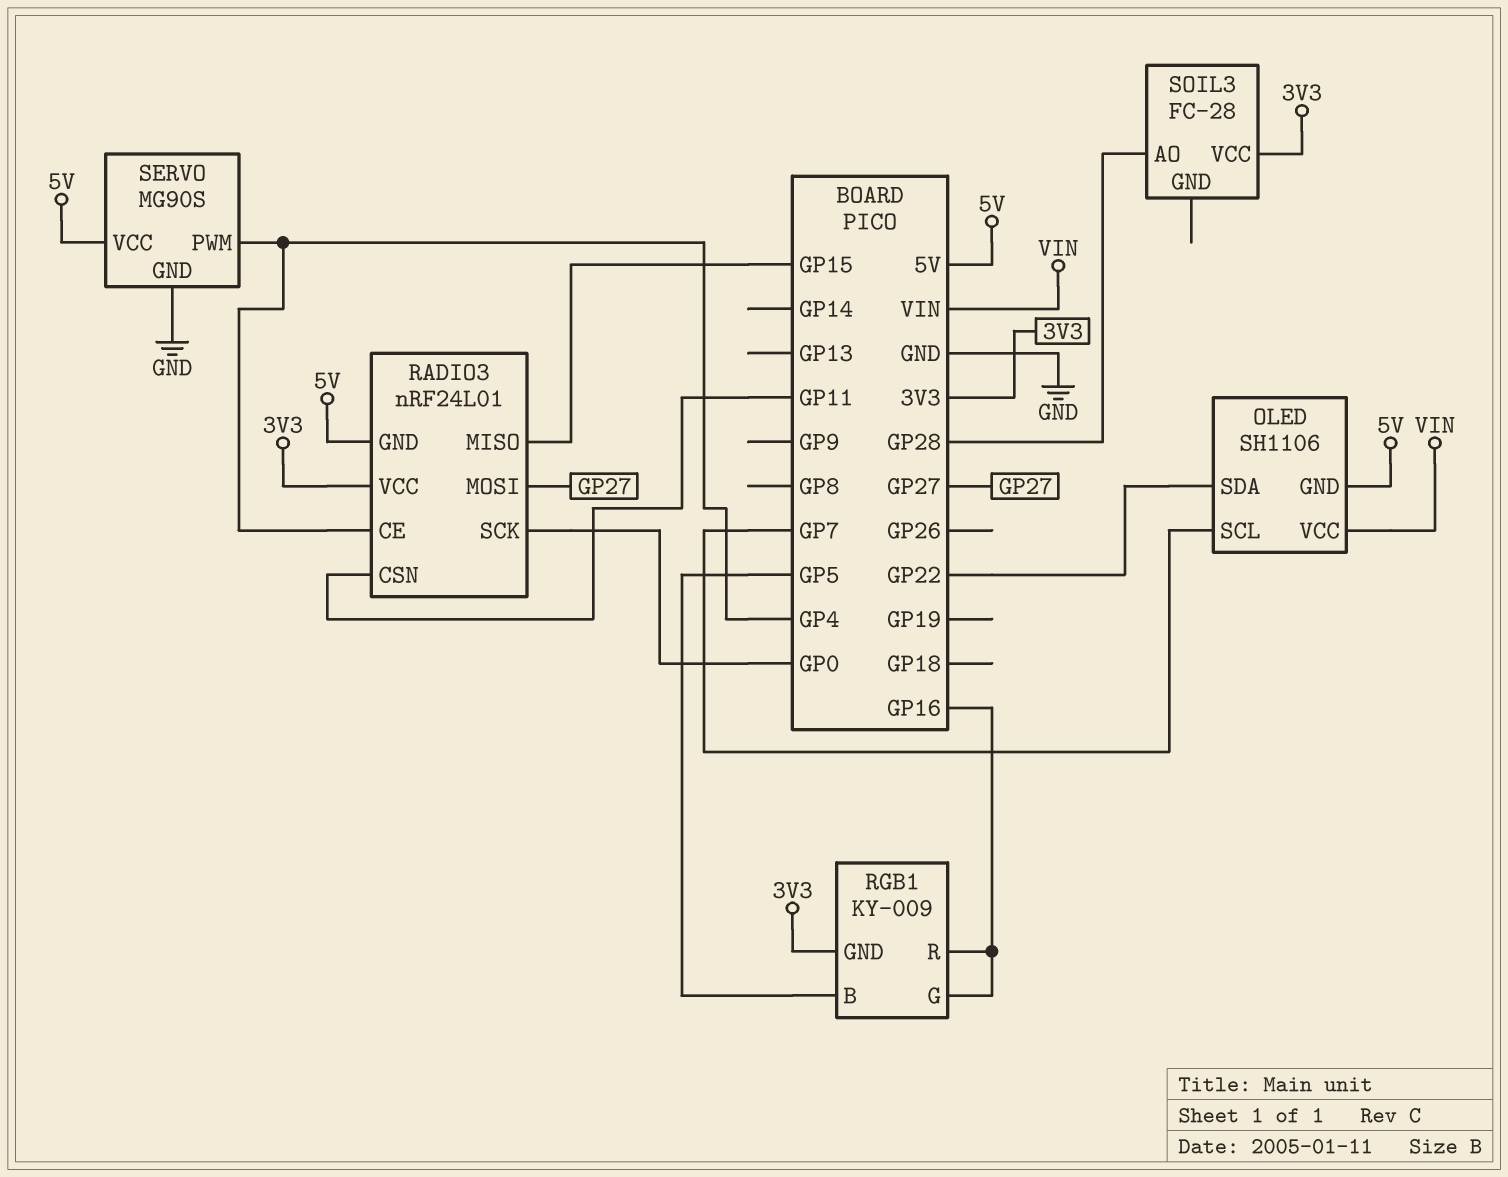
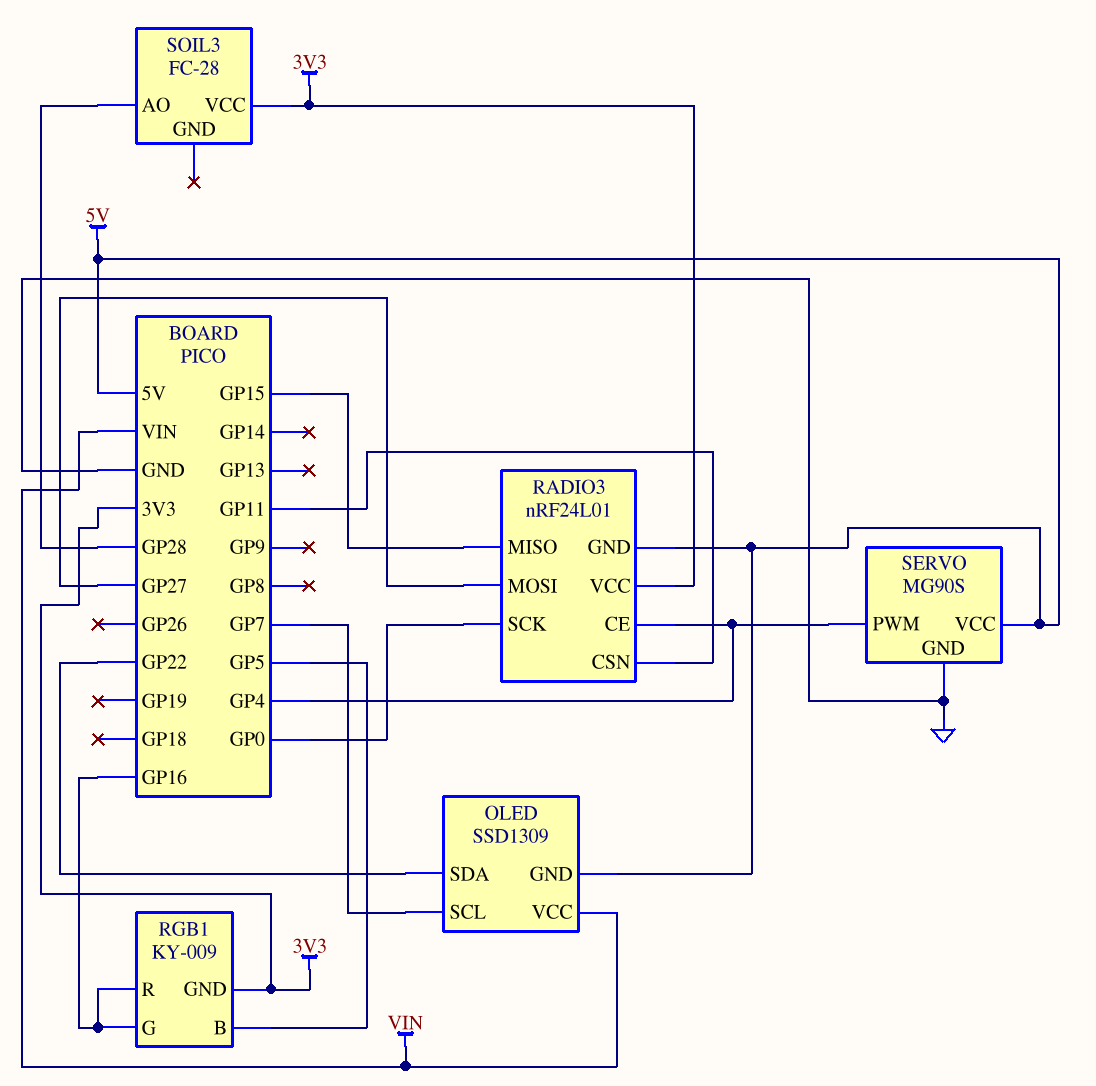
OLED: SH1106 -> SSD1309

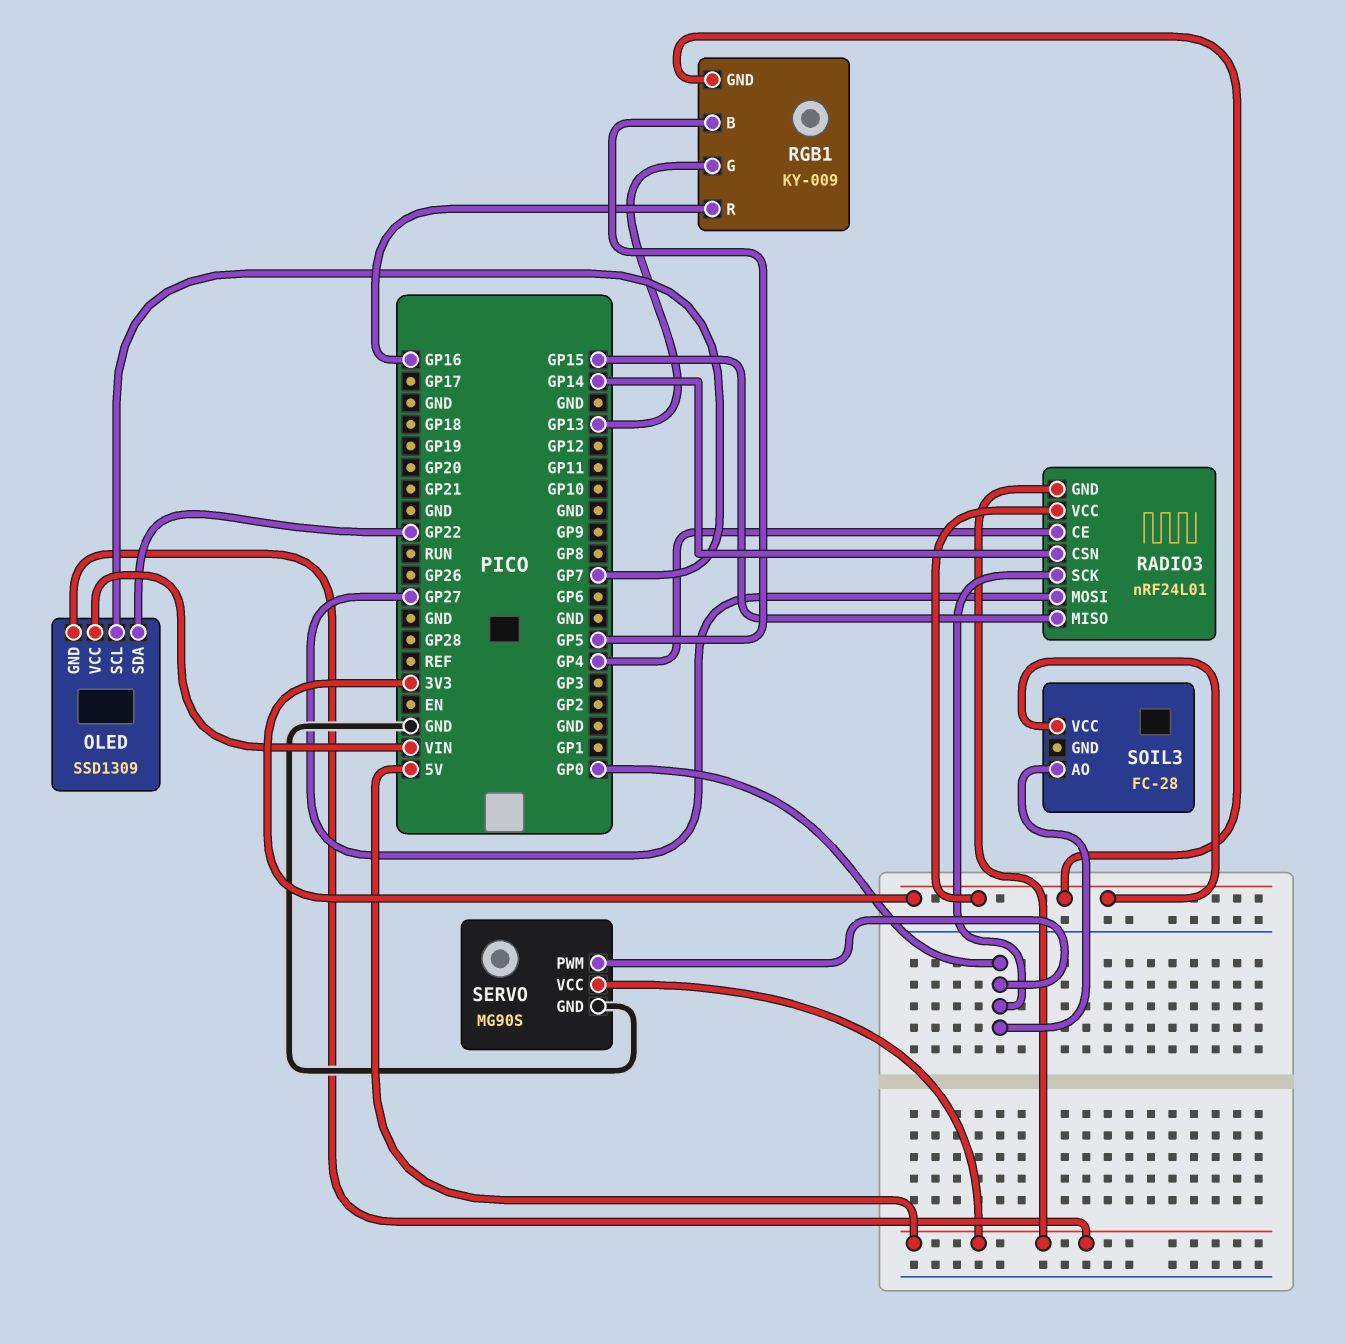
RADIO3 pin CSN: GP11 -> GP14
RGB1 pin G: GP16 -> GP13
SERVO pin PWM: GP4 -> GP0
SOIL3 pin AO: GP28 -> GP0

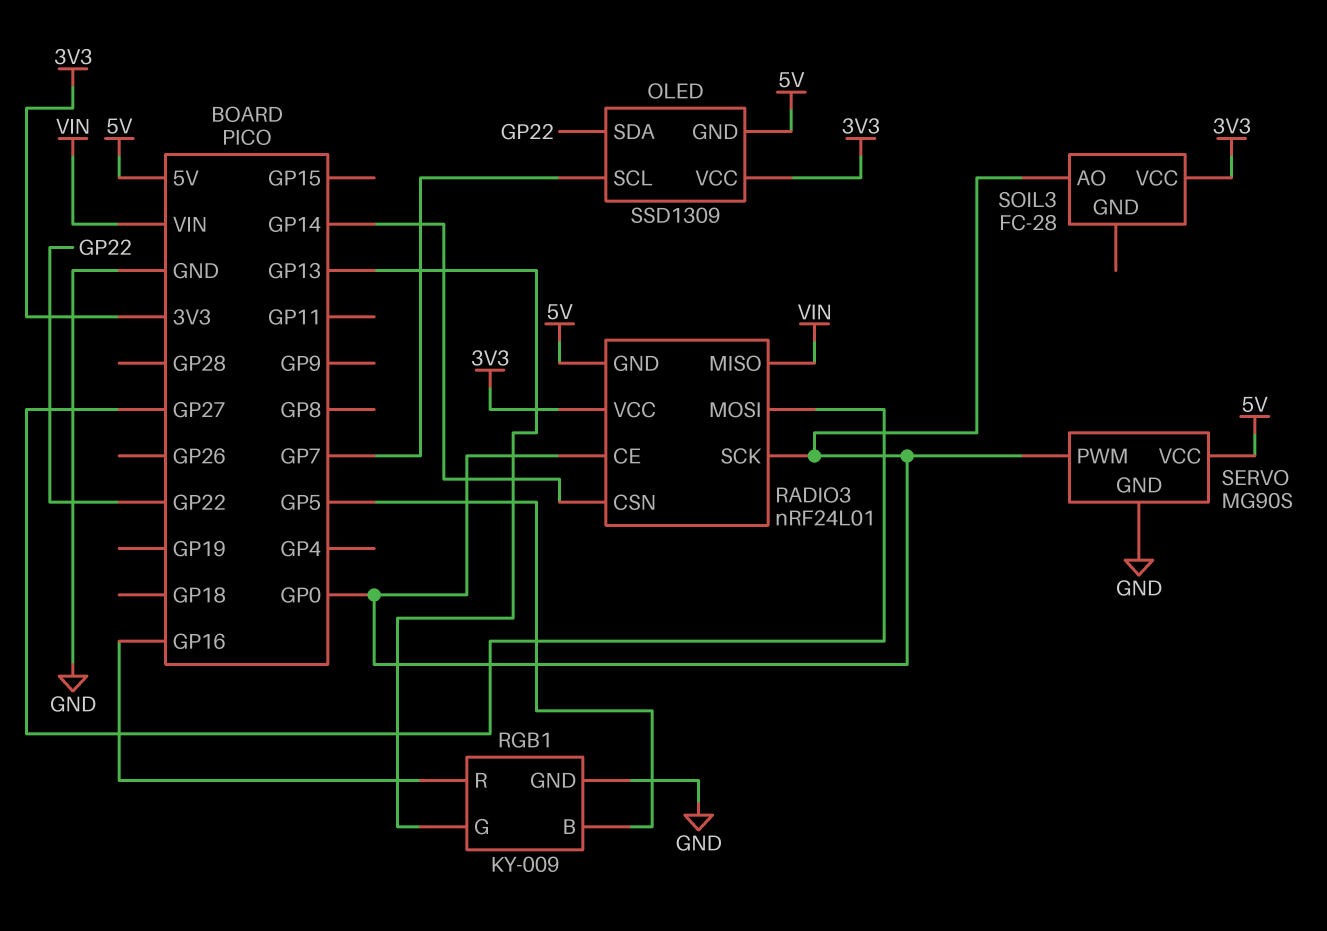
OLED pin VCC: VIN -> 3V3
RADIO3 pin CE: GP4 -> GP0
RADIO3 pin MISO: GP15 -> VIN
RGB1 pin GND: 3V3 -> GND

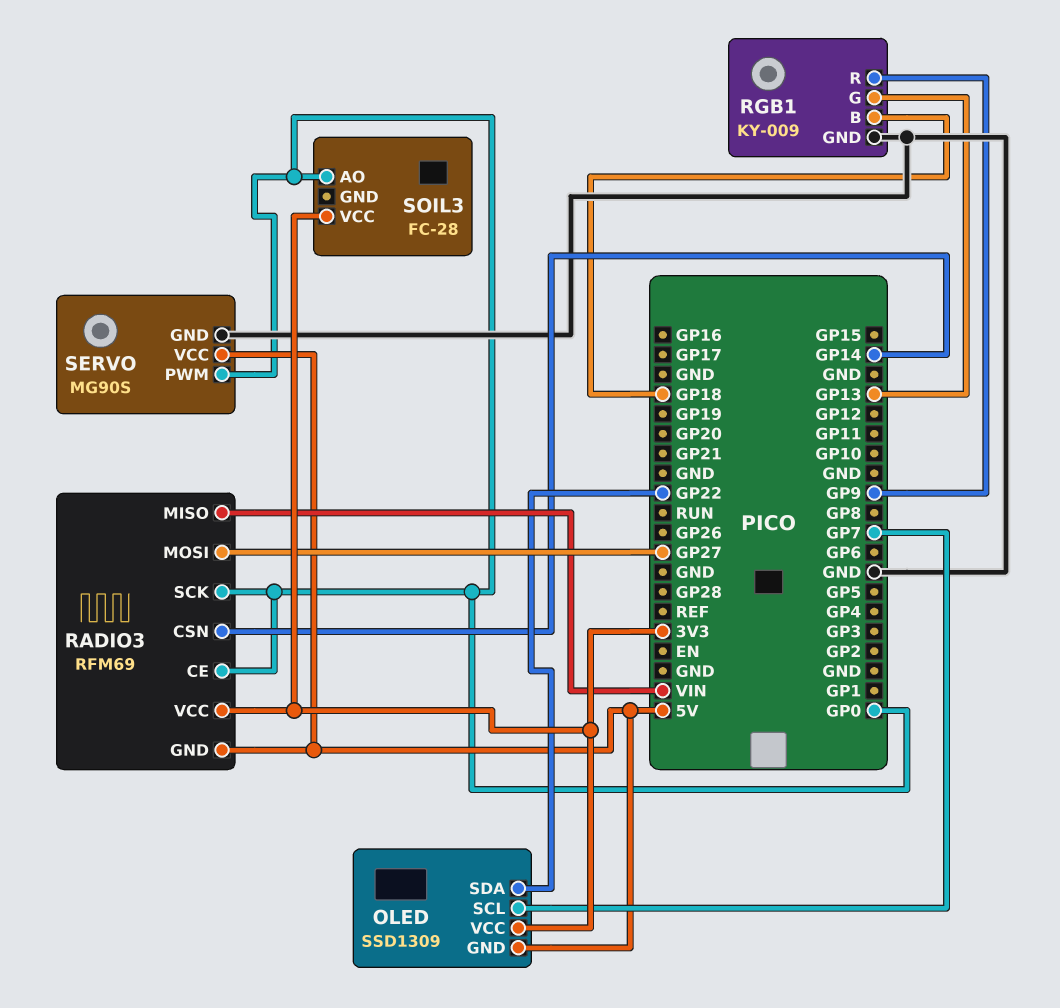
RADIO3: nRF24L01 -> RFM69
RGB1 pin B: GP5 -> GP18
RGB1 pin R: GP16 -> GP9

